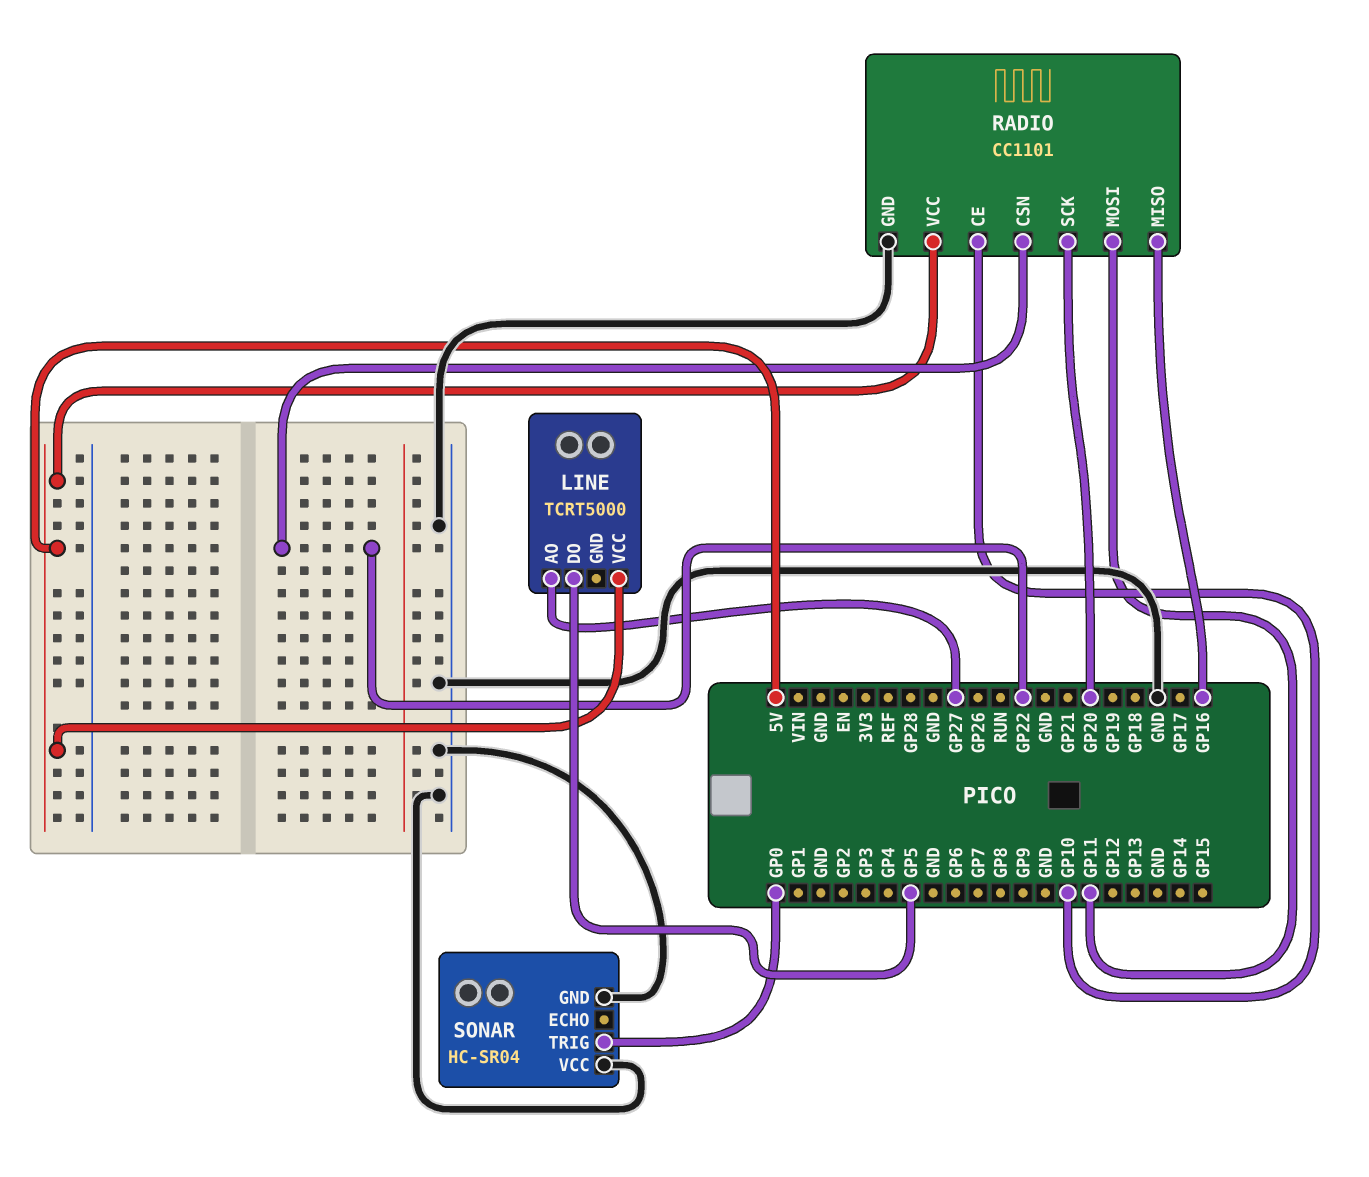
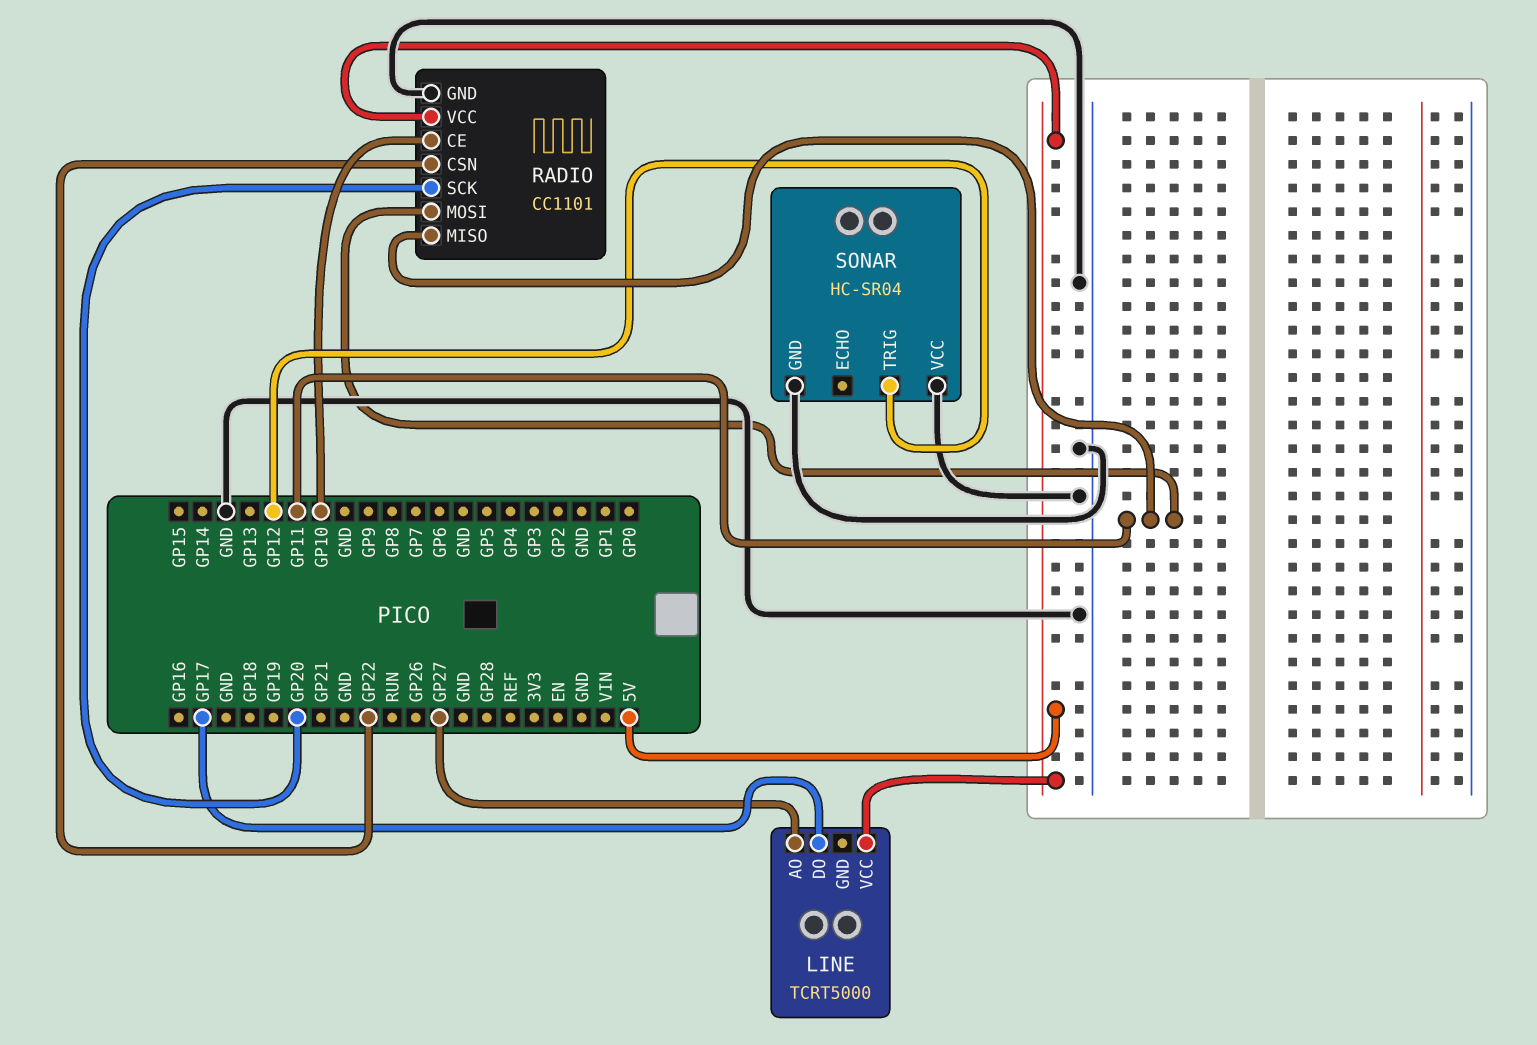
LINE pin DO: GP5 -> GP17
RADIO pin MISO: GP16 -> GP11
SONAR pin TRIG: GP0 -> GP12

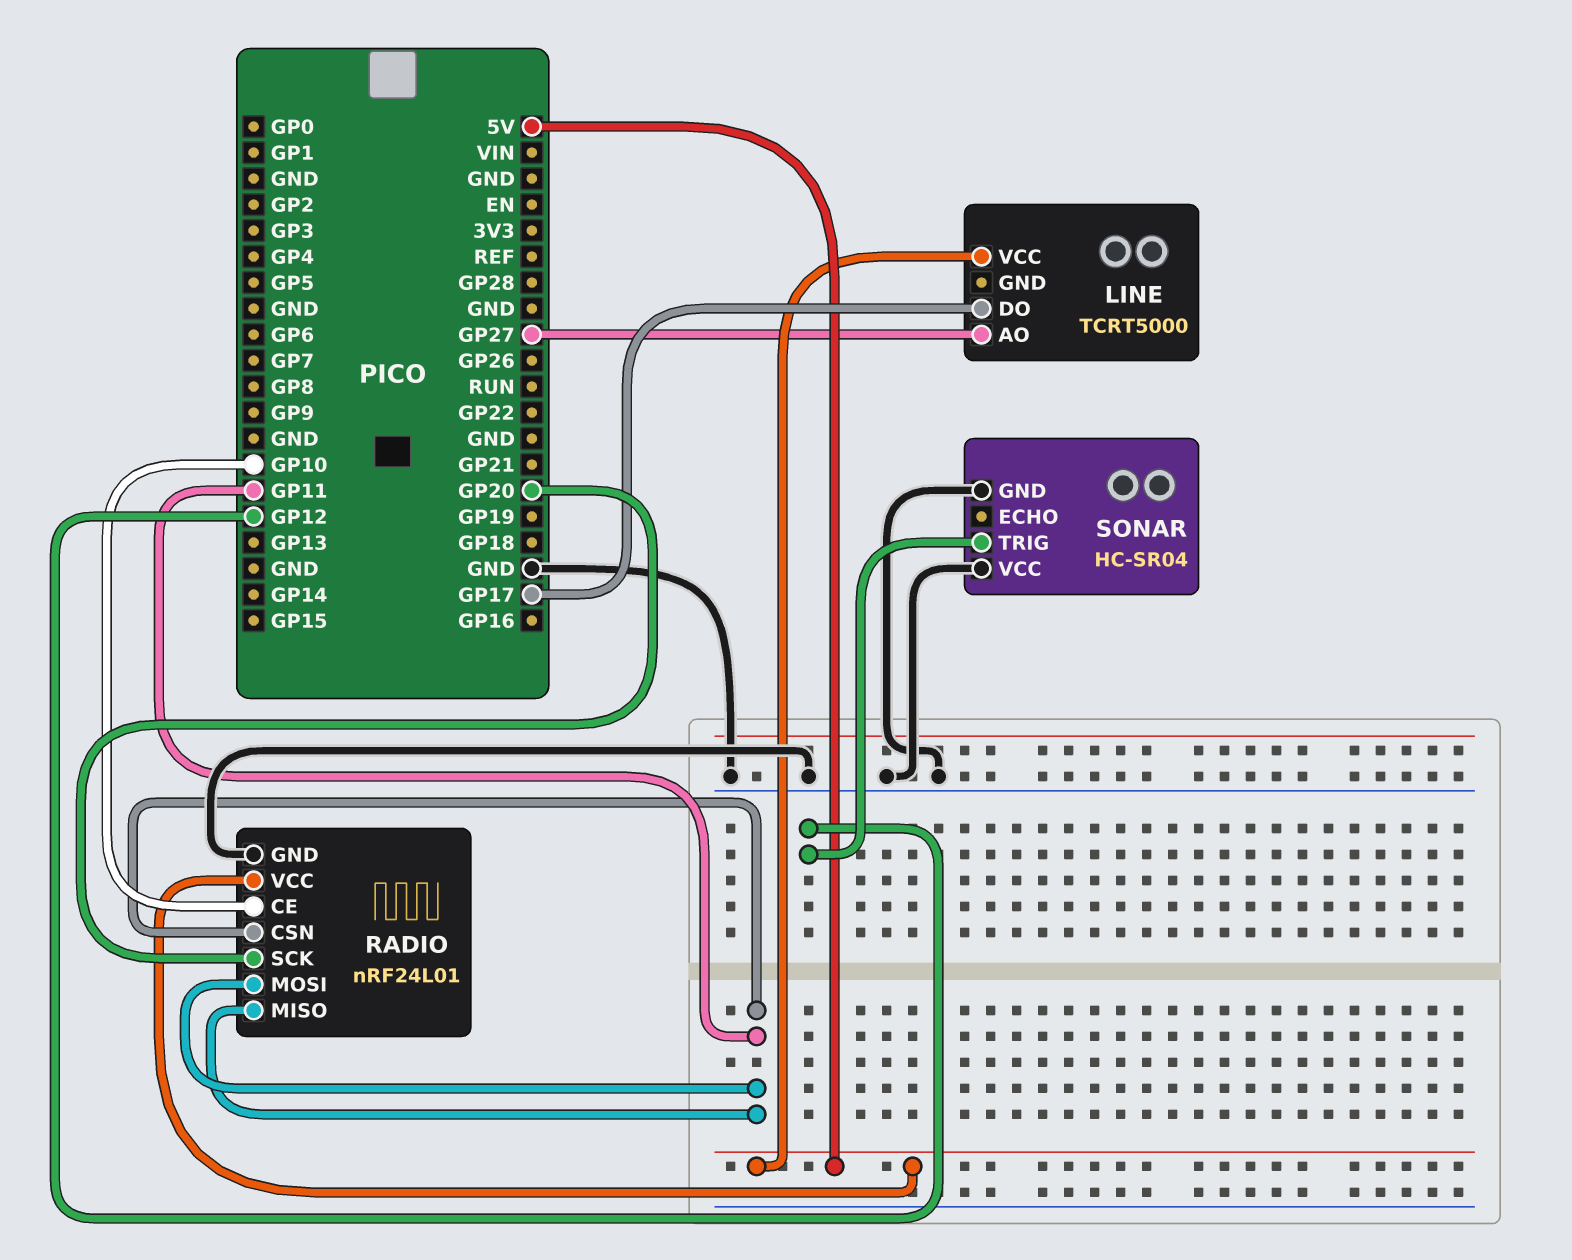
RADIO: CC1101 -> nRF24L01
RADIO pin CSN: GP22 -> GP11

